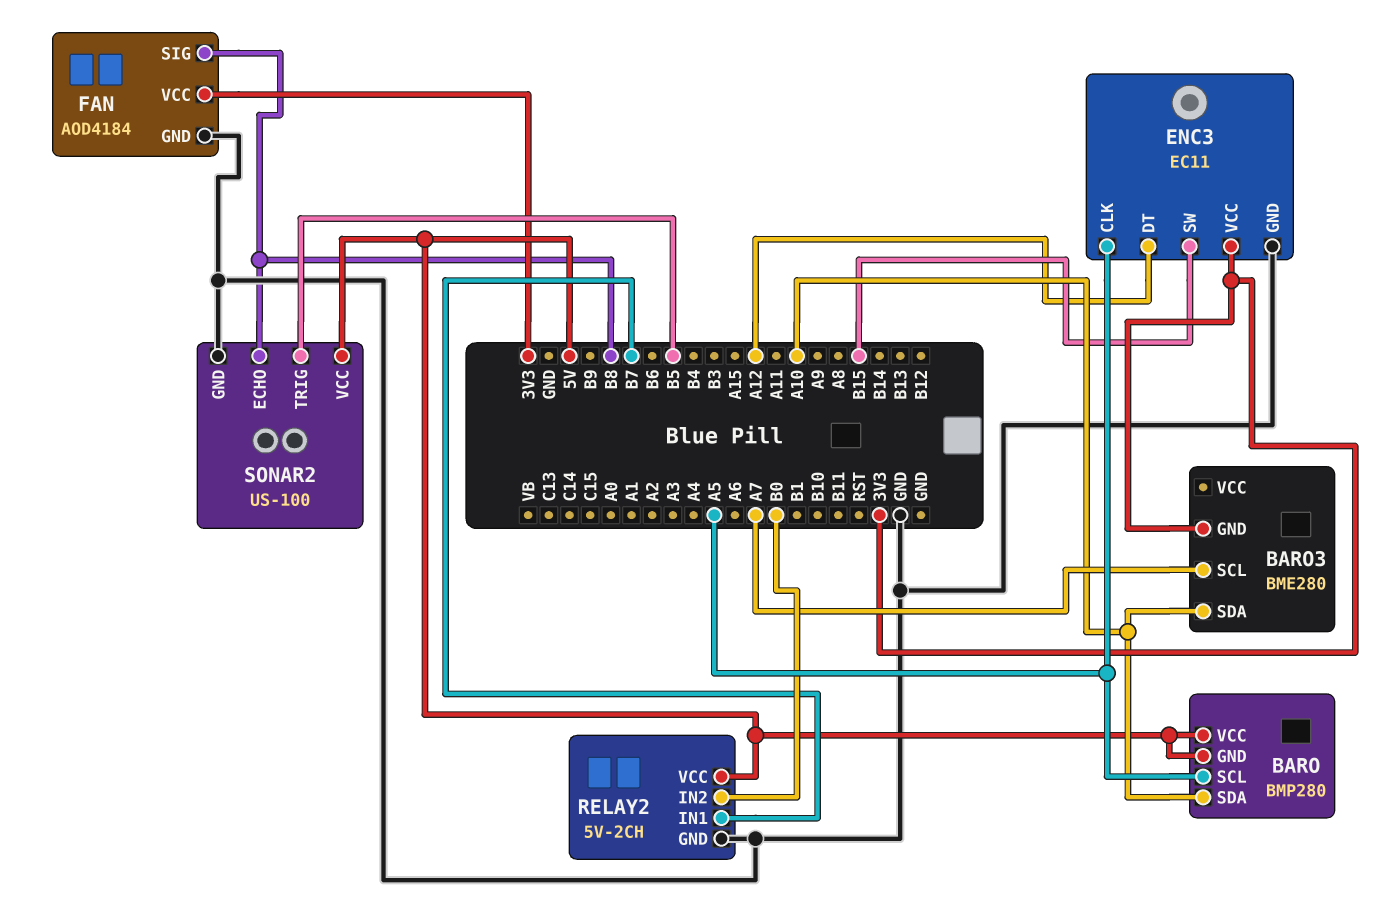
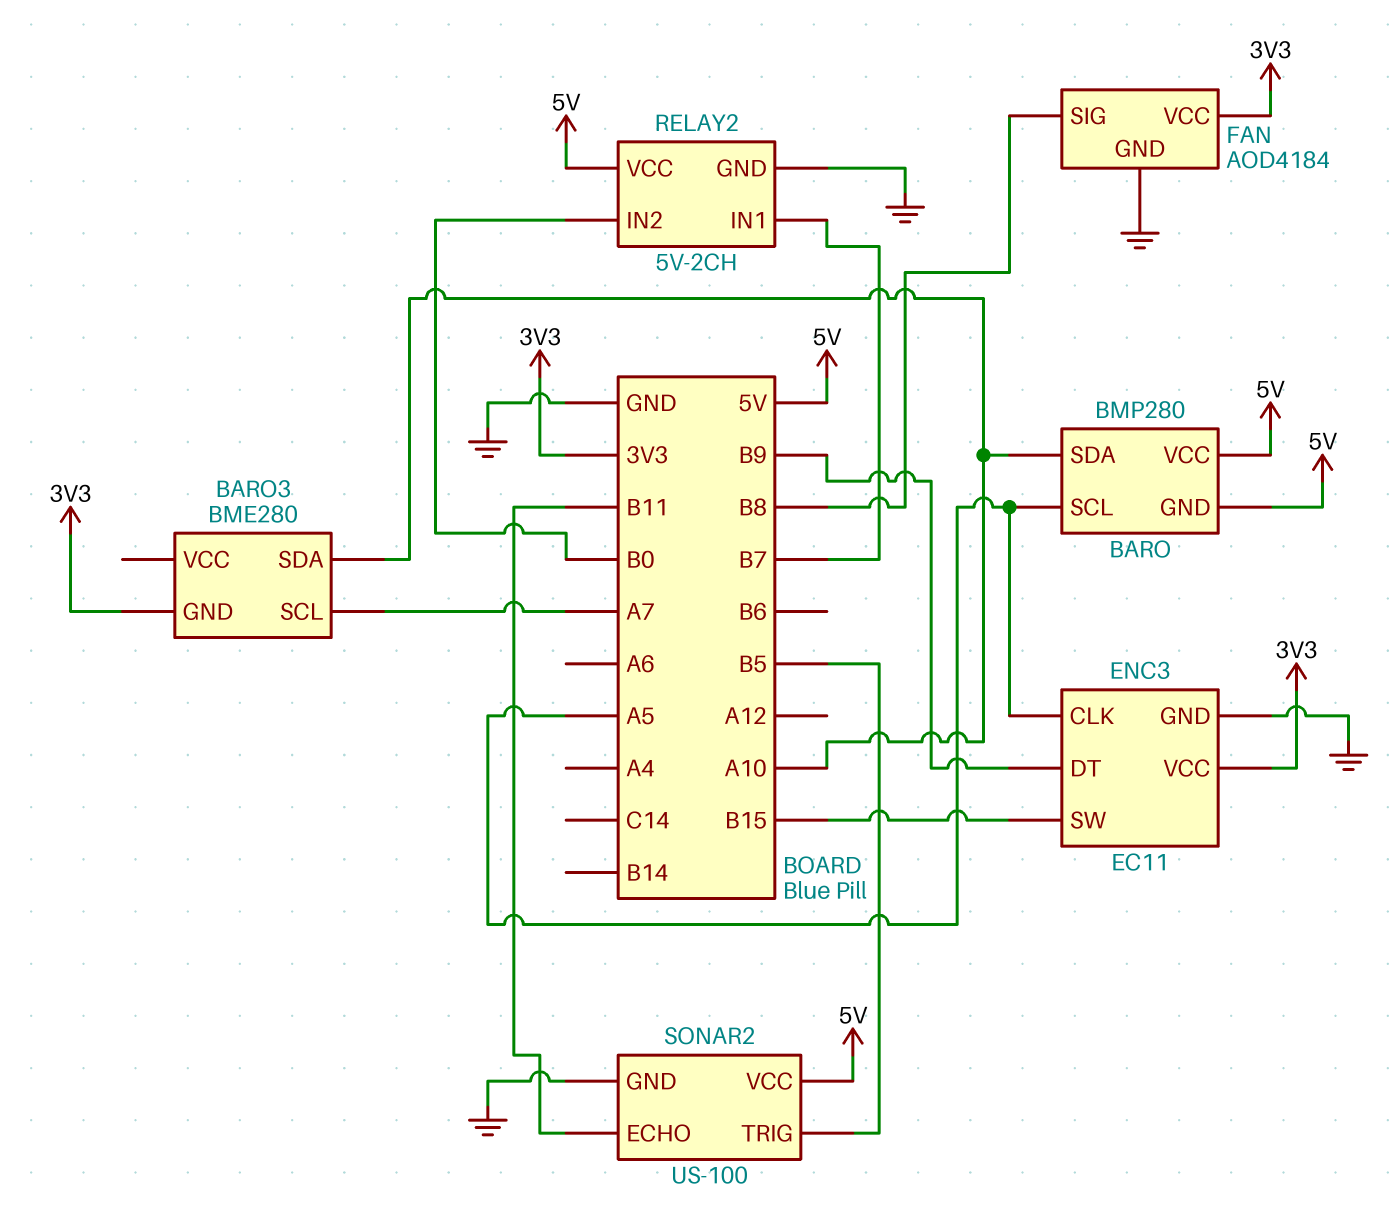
ENC3 pin DT: A12 -> B9
SONAR2 pin ECHO: B8 -> B11

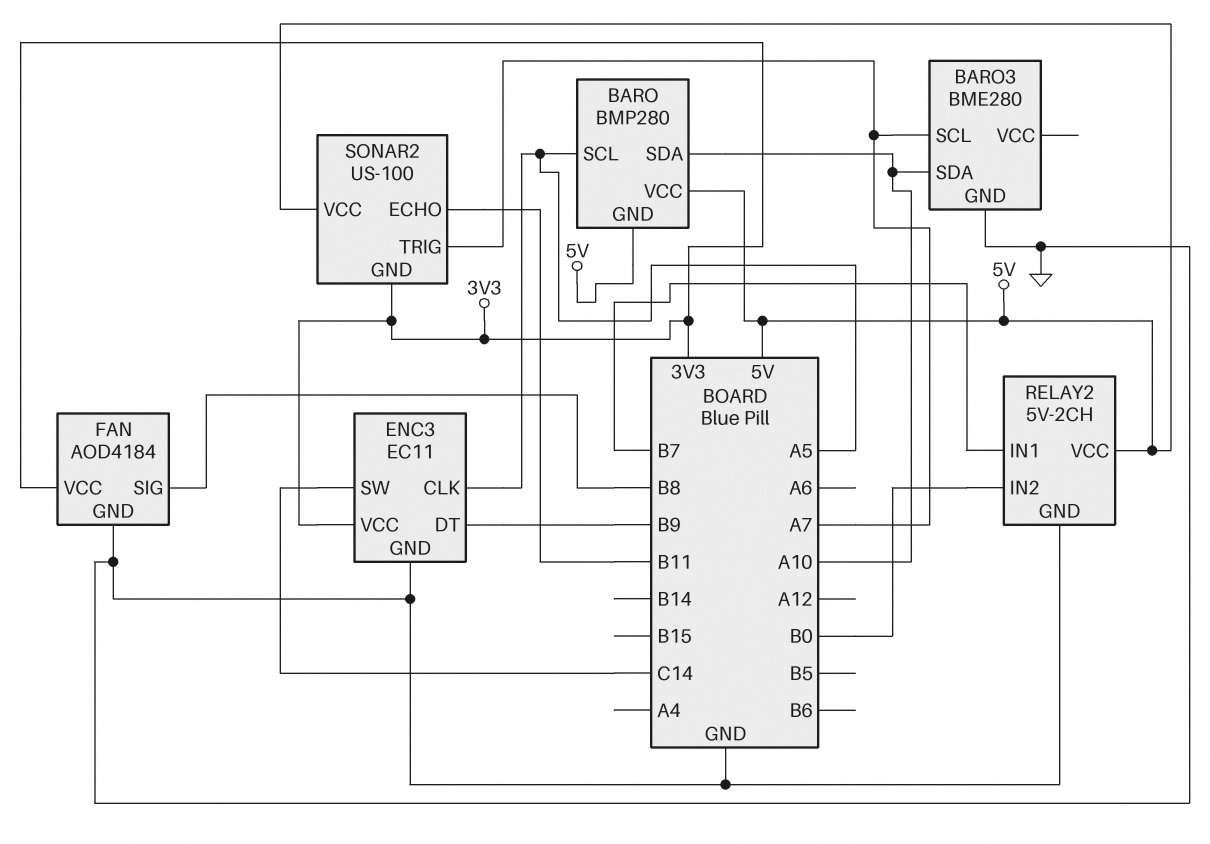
BARO3 pin GND: 3V3 -> GND
ENC3 pin SW: B15 -> C14
SONAR2 pin GND: GND -> 3V3
SONAR2 pin TRIG: B5 -> A7

